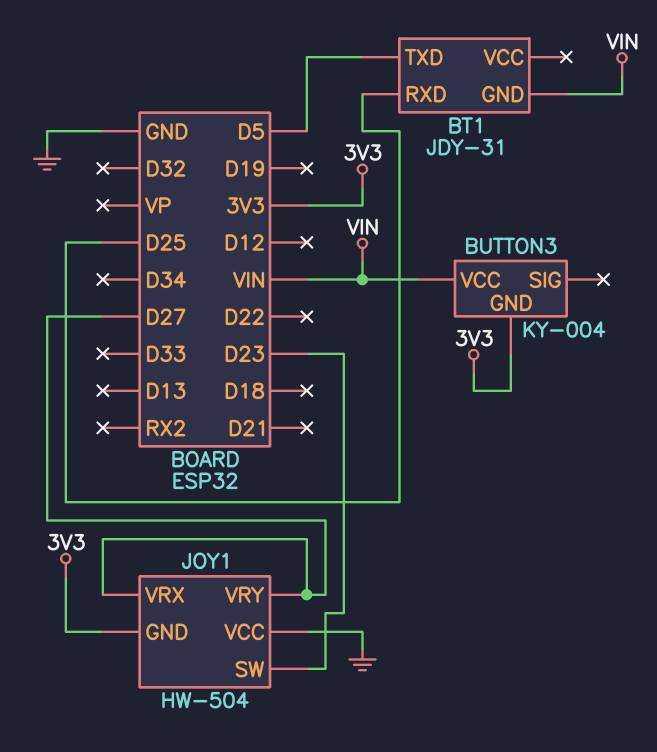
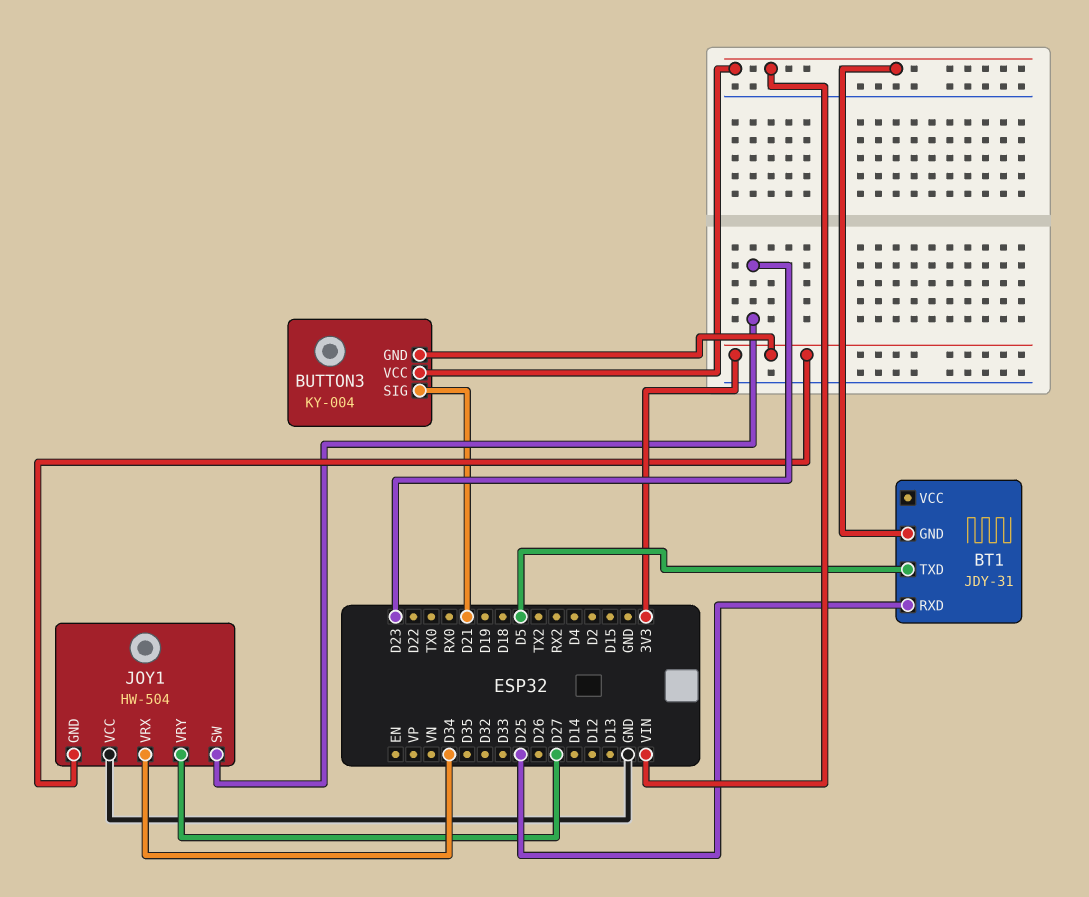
BUTTON3 pin SIG: none -> D21
JOY1 pin VRX: D27 -> D34

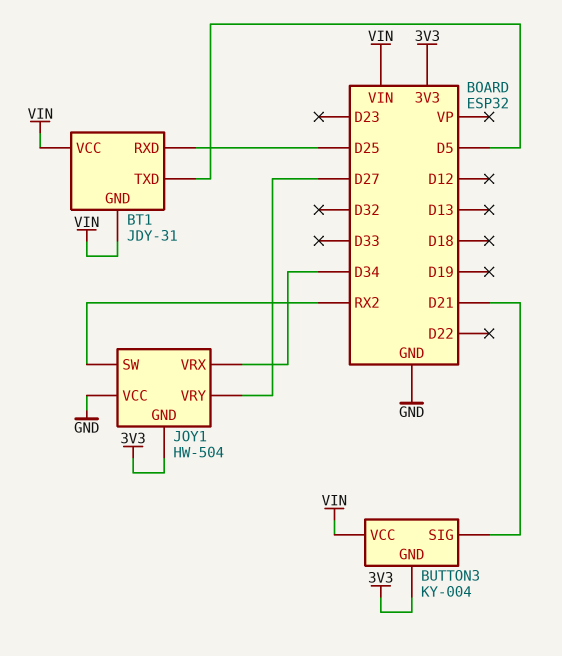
BT1 pin VCC: none -> VIN
JOY1 pin SW: D23 -> RX2

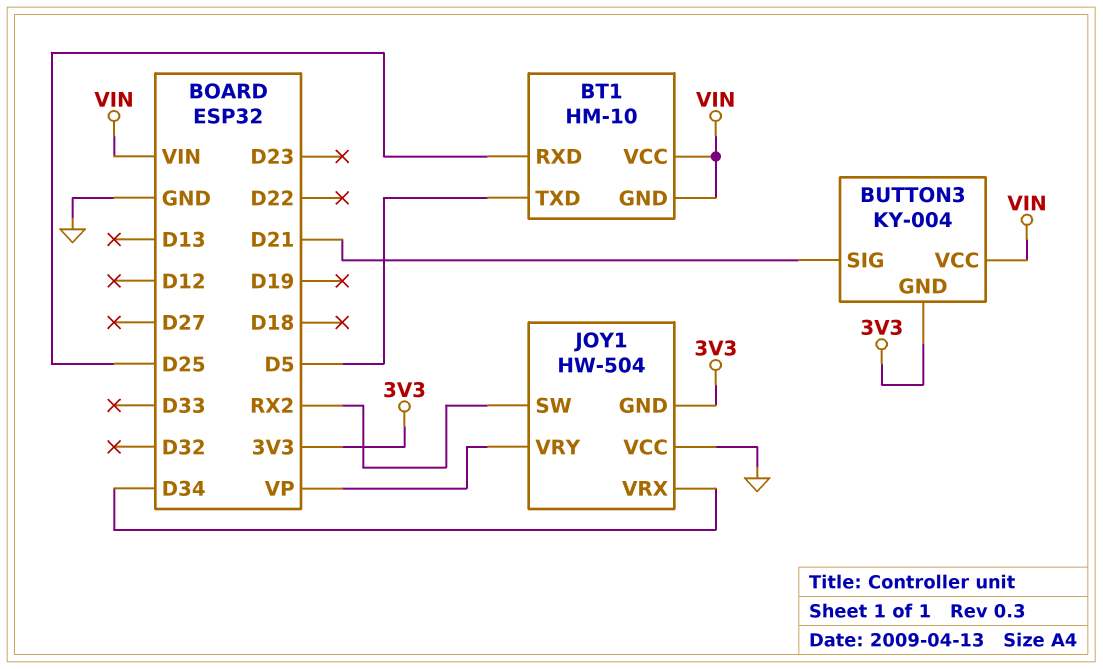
BT1: JDY-31 -> HM-10
JOY1 pin VRY: D27 -> VP

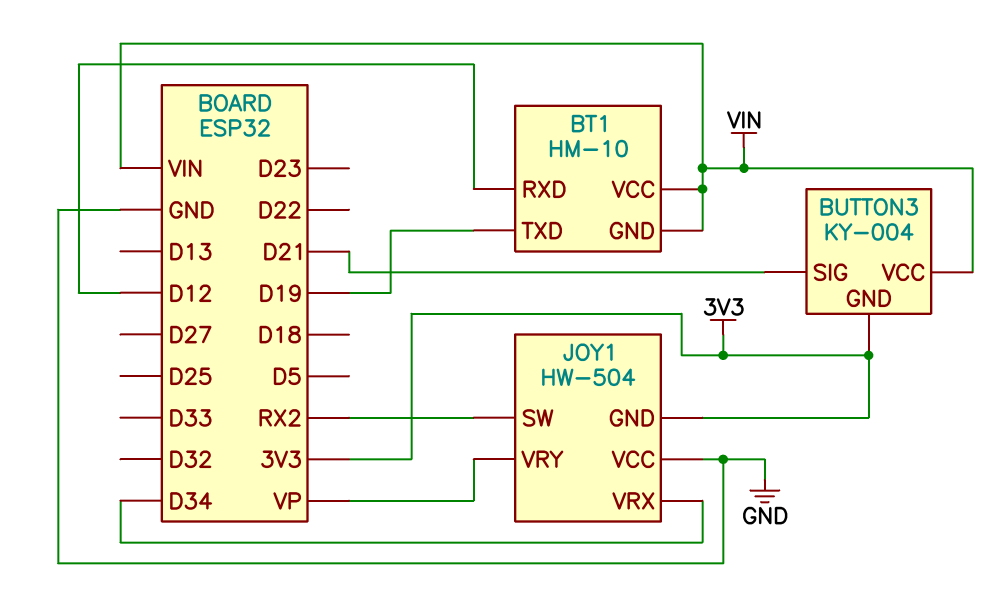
BT1 pin RXD: D25 -> D12
BT1 pin TXD: D5 -> D19

